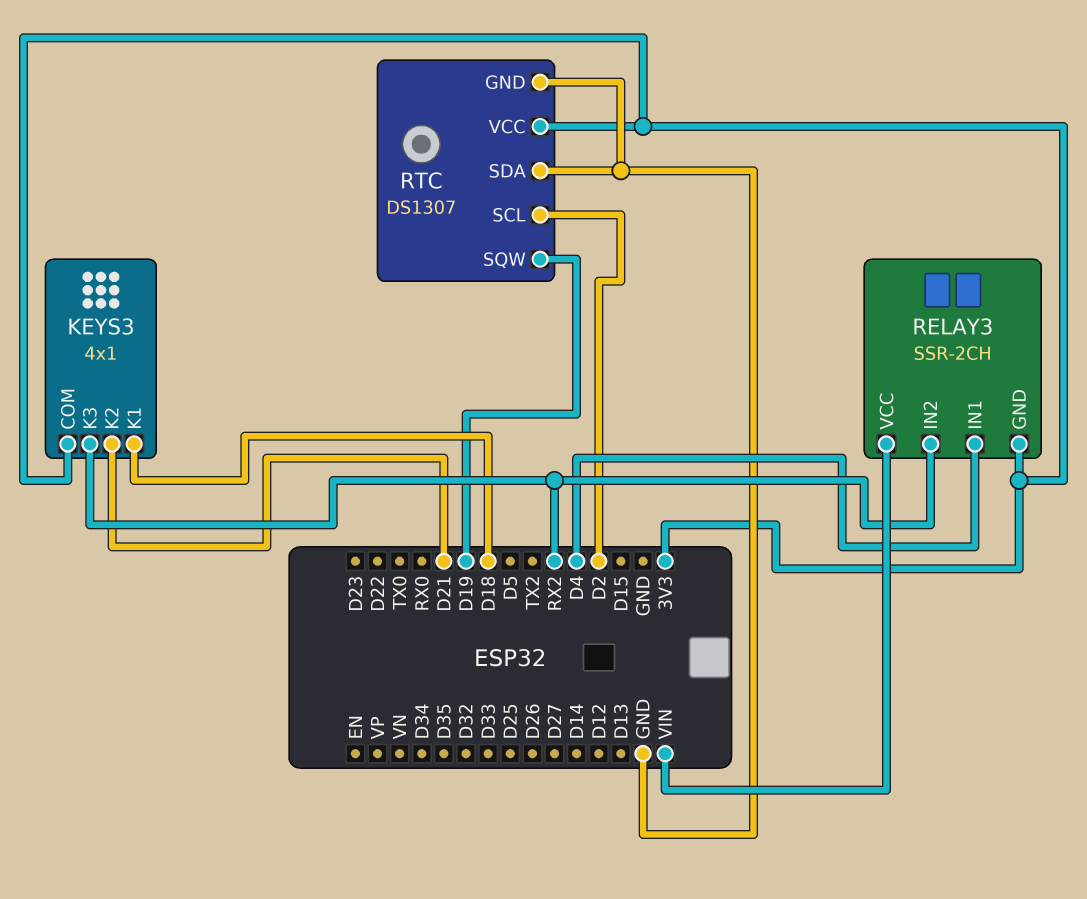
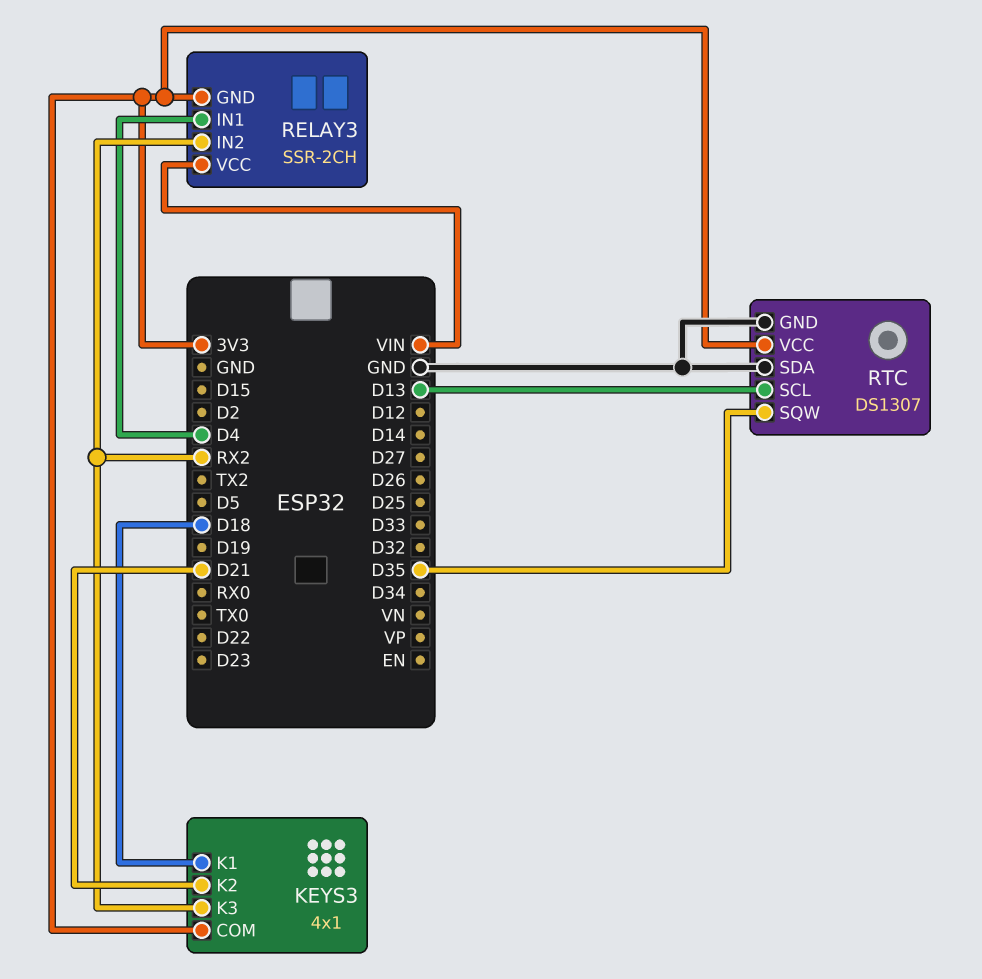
RTC pin SCL: D2 -> D13
RTC pin SQW: D19 -> D35

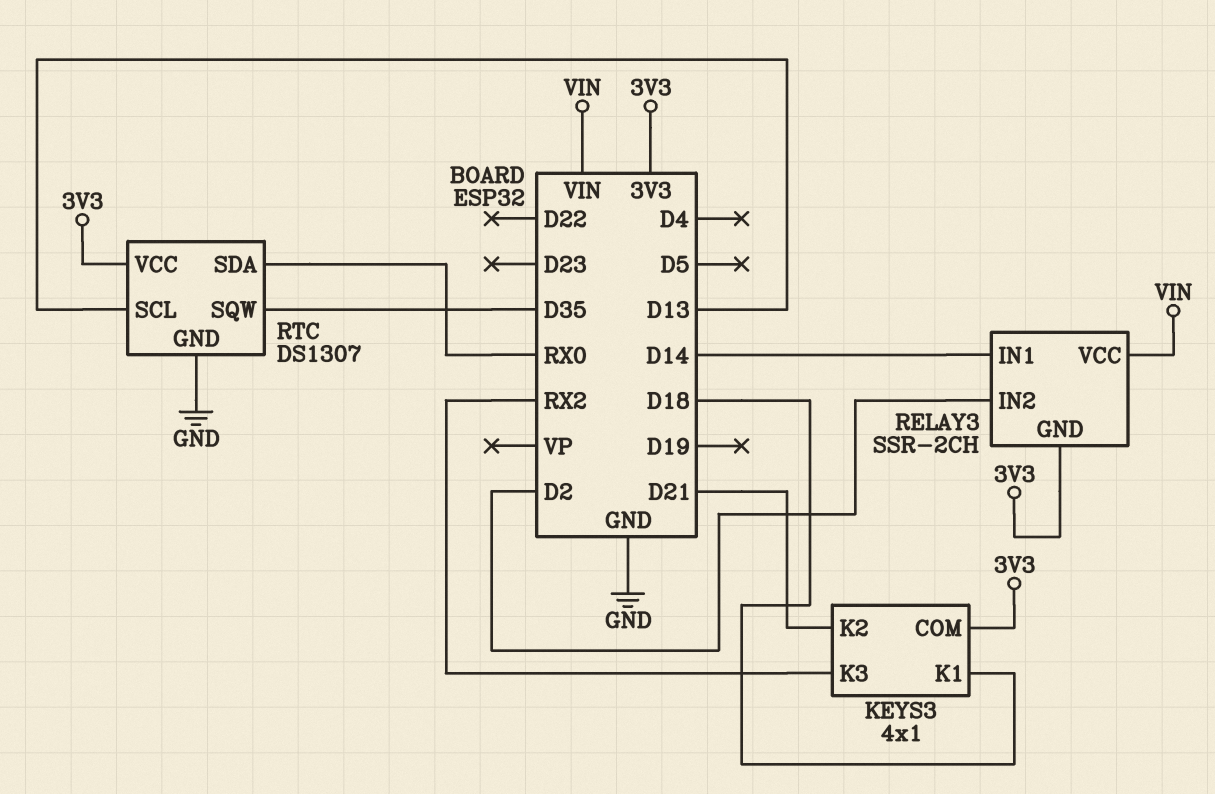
RELAY3 pin IN1: D4 -> D14
RELAY3 pin IN2: RX2 -> D2
RTC pin SDA: GND -> RX0

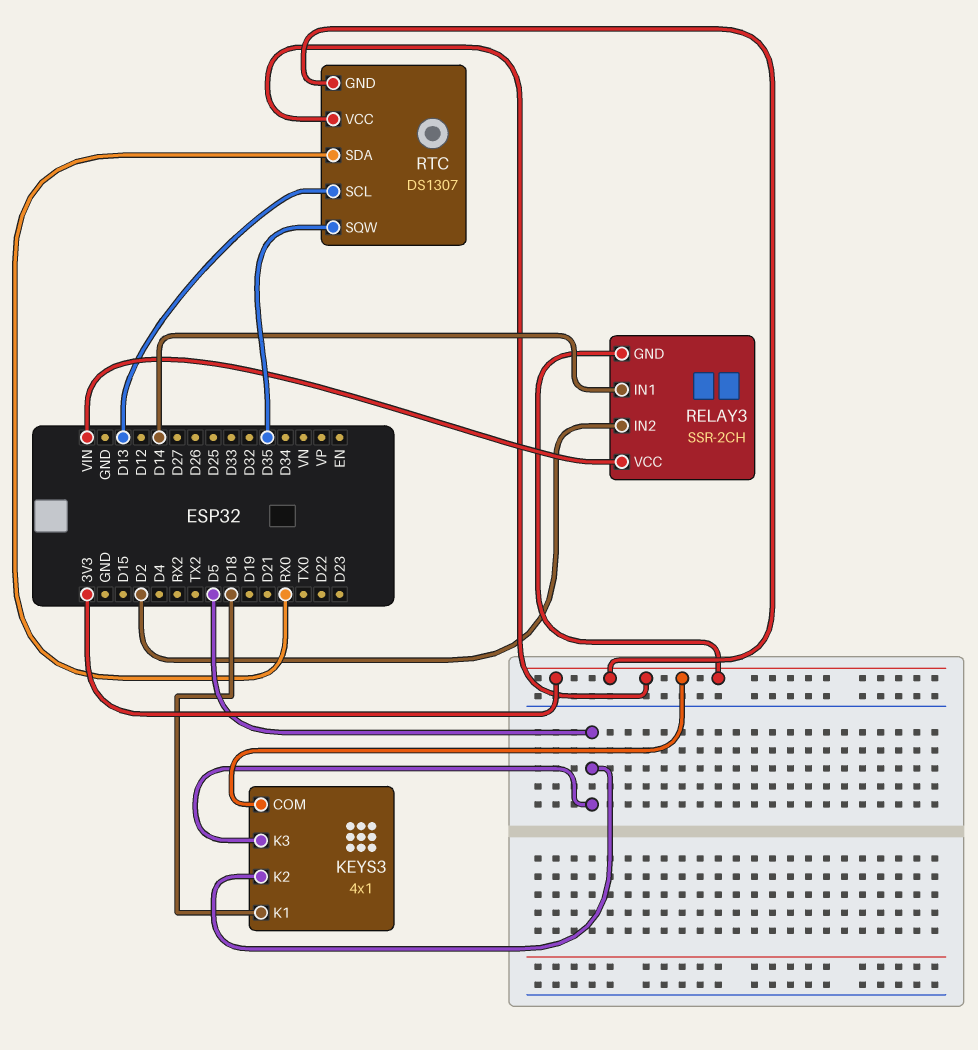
KEYS3 pin K2: D21 -> D5
KEYS3 pin K3: RX2 -> D5
RTC pin GND: GND -> 3V3

